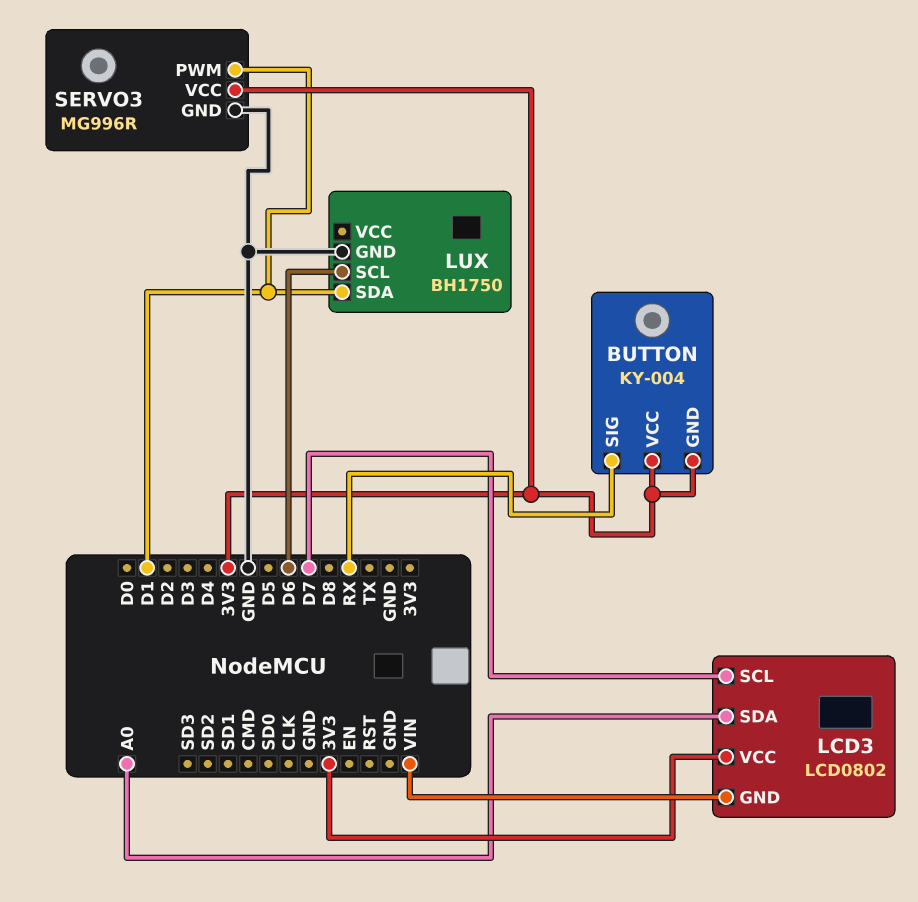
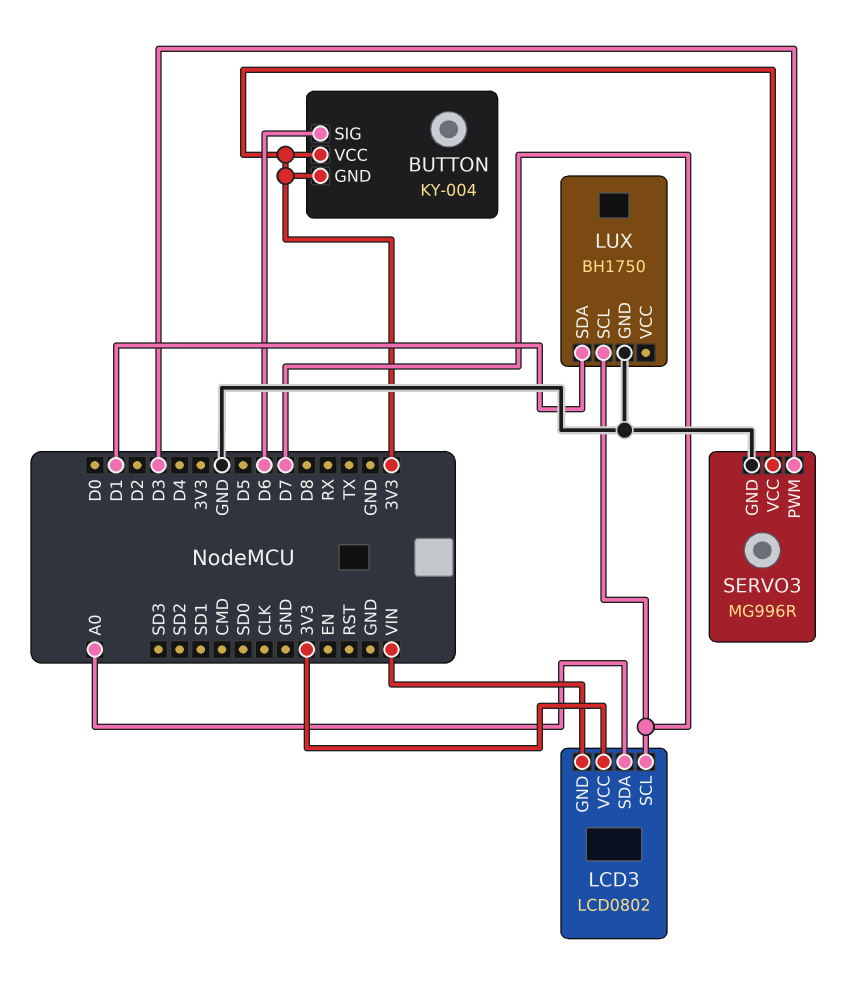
BUTTON pin SIG: RX -> D6
LUX pin SCL: D6 -> D7
SERVO3 pin PWM: D1 -> D3

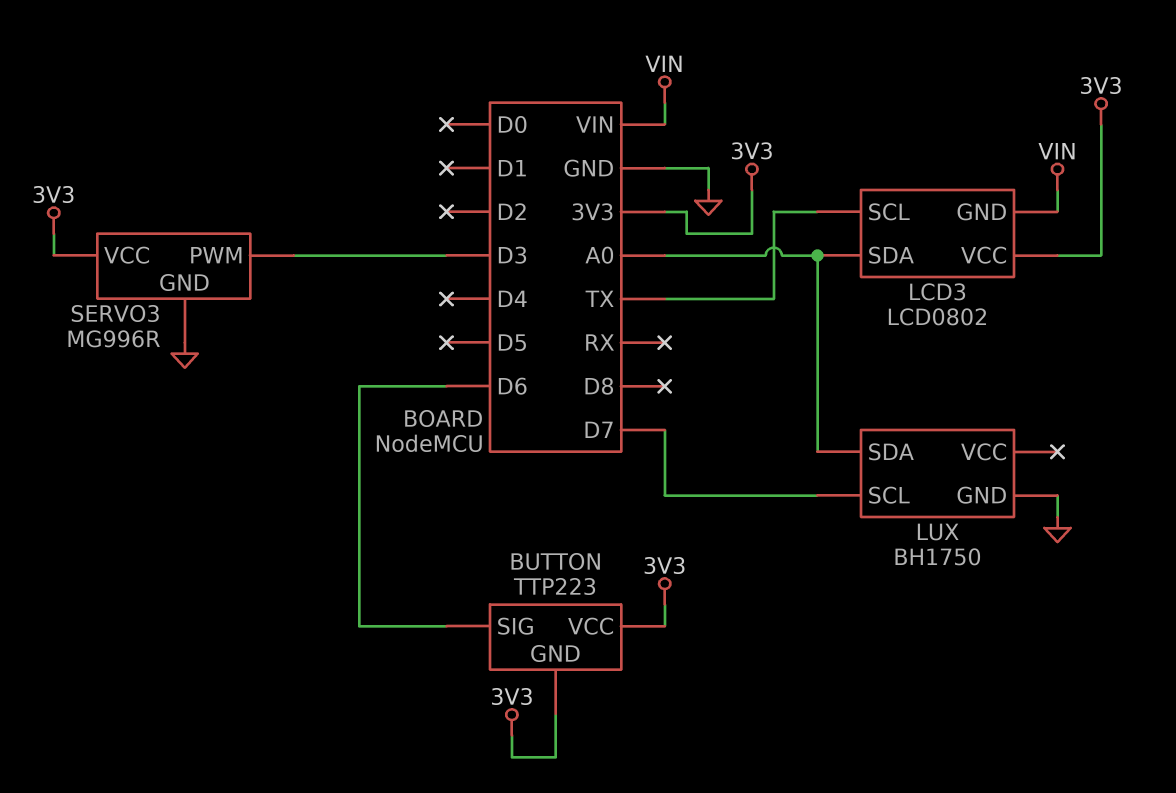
BUTTON: KY-004 -> TTP223
LCD3 pin SCL: D7 -> TX
LUX pin SDA: D1 -> A0

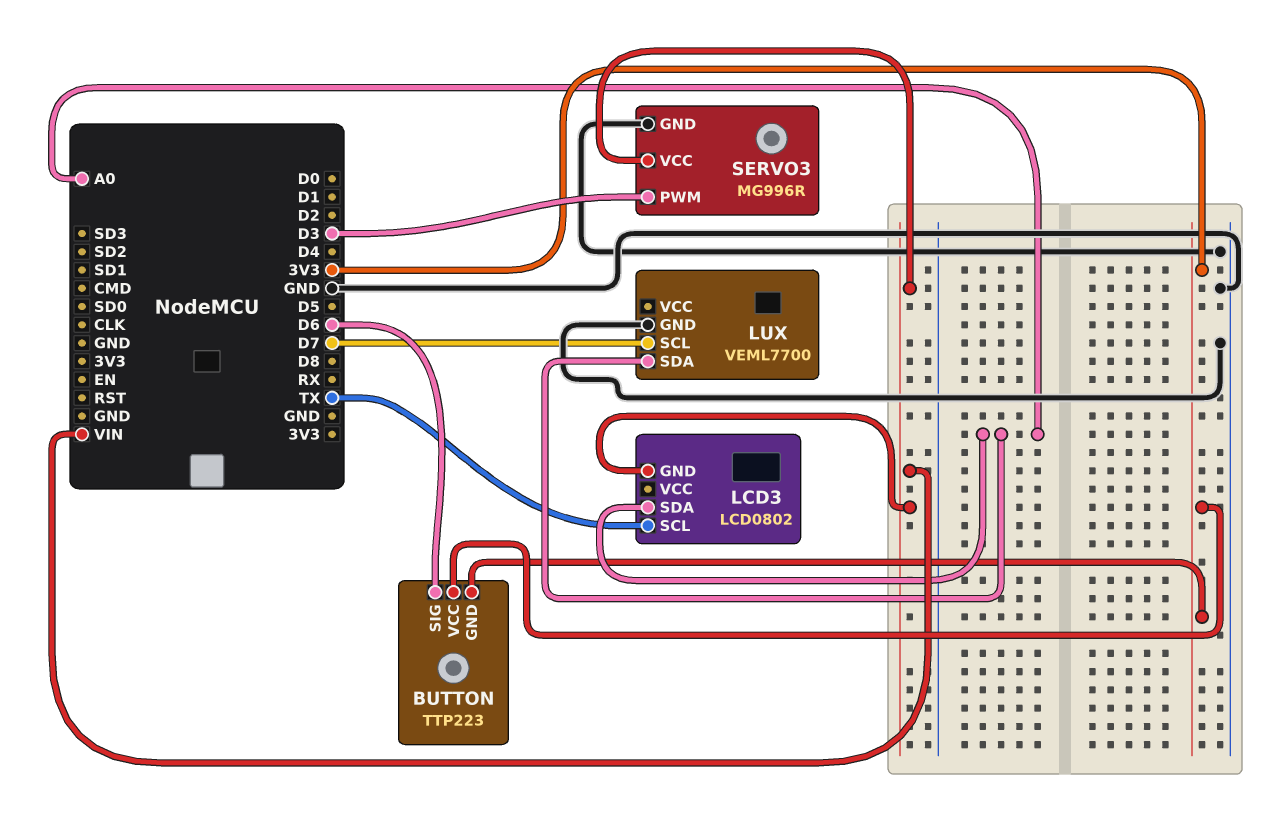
LCD3 pin VCC: 3V3 -> none
LUX: BH1750 -> VEML7700
SERVO3 pin VCC: 3V3 -> VIN

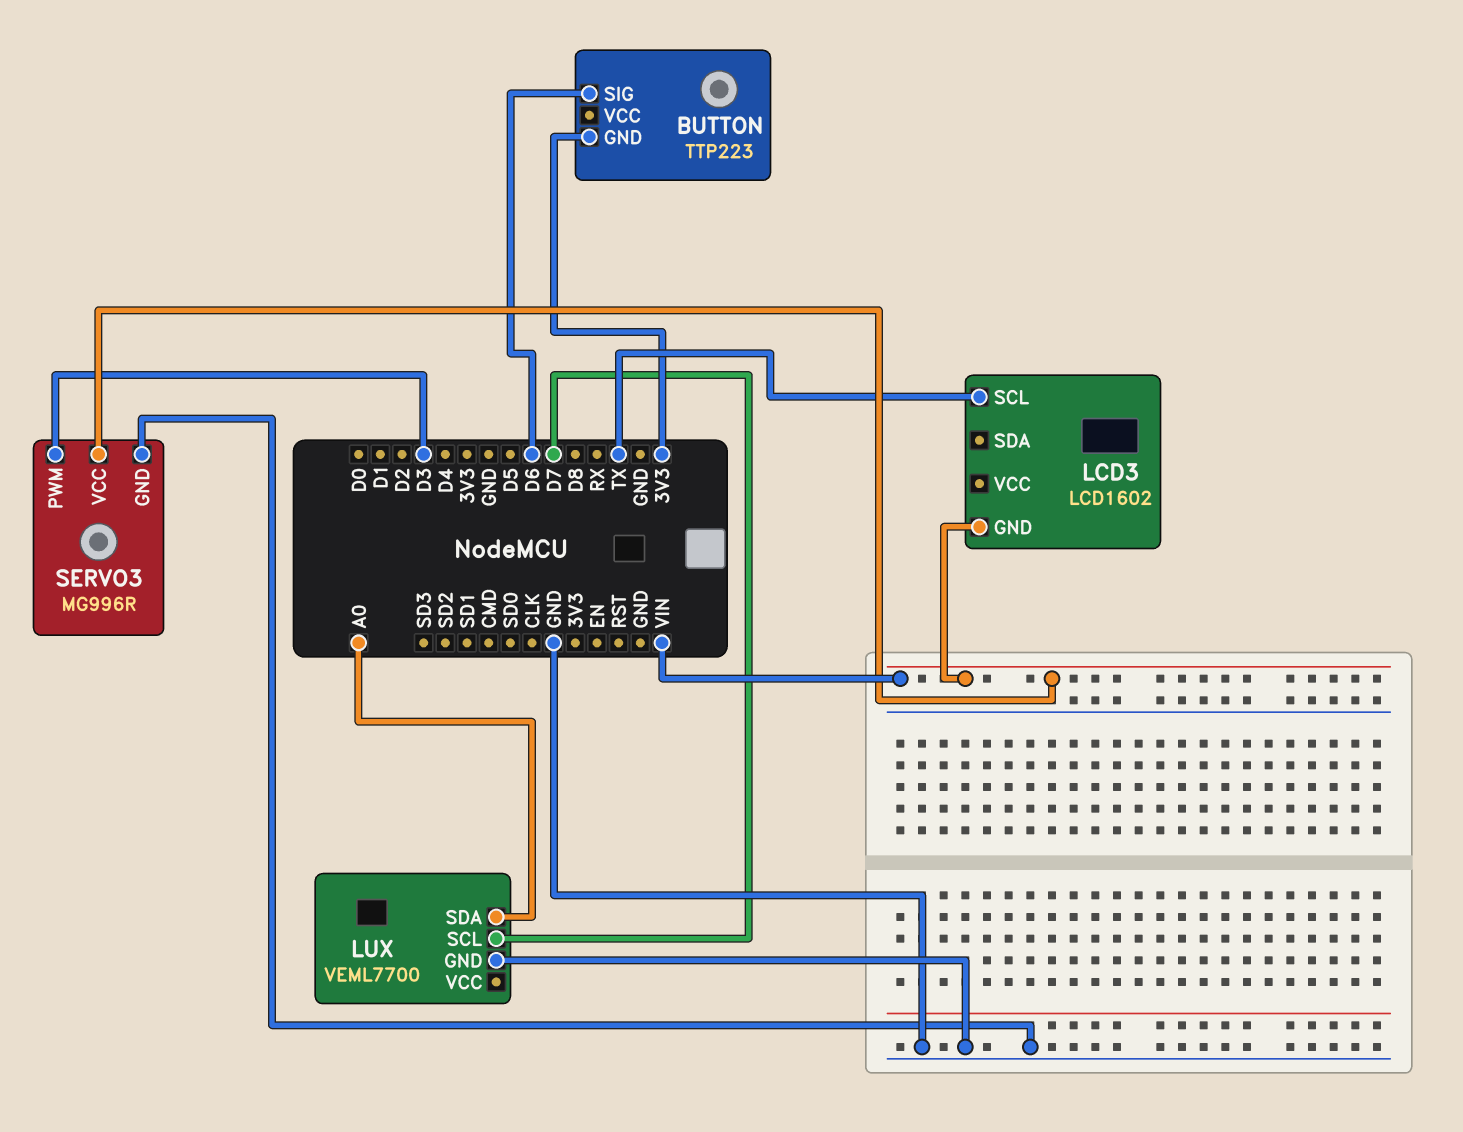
BUTTON pin VCC: 3V3 -> none
LCD3: LCD0802 -> LCD1602
LCD3 pin SDA: A0 -> none

